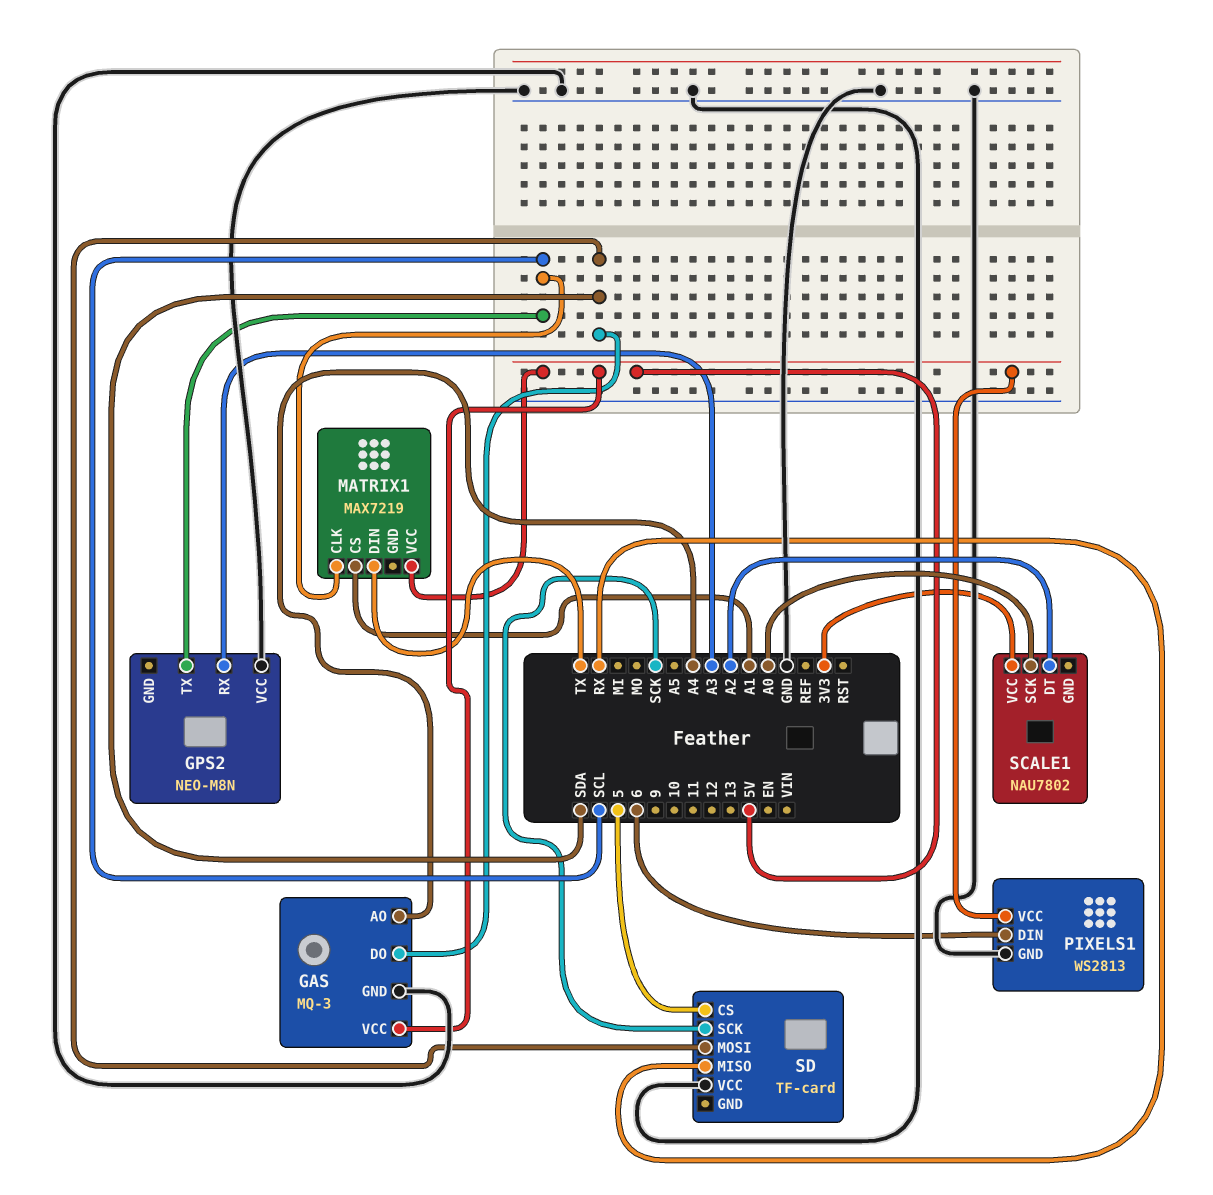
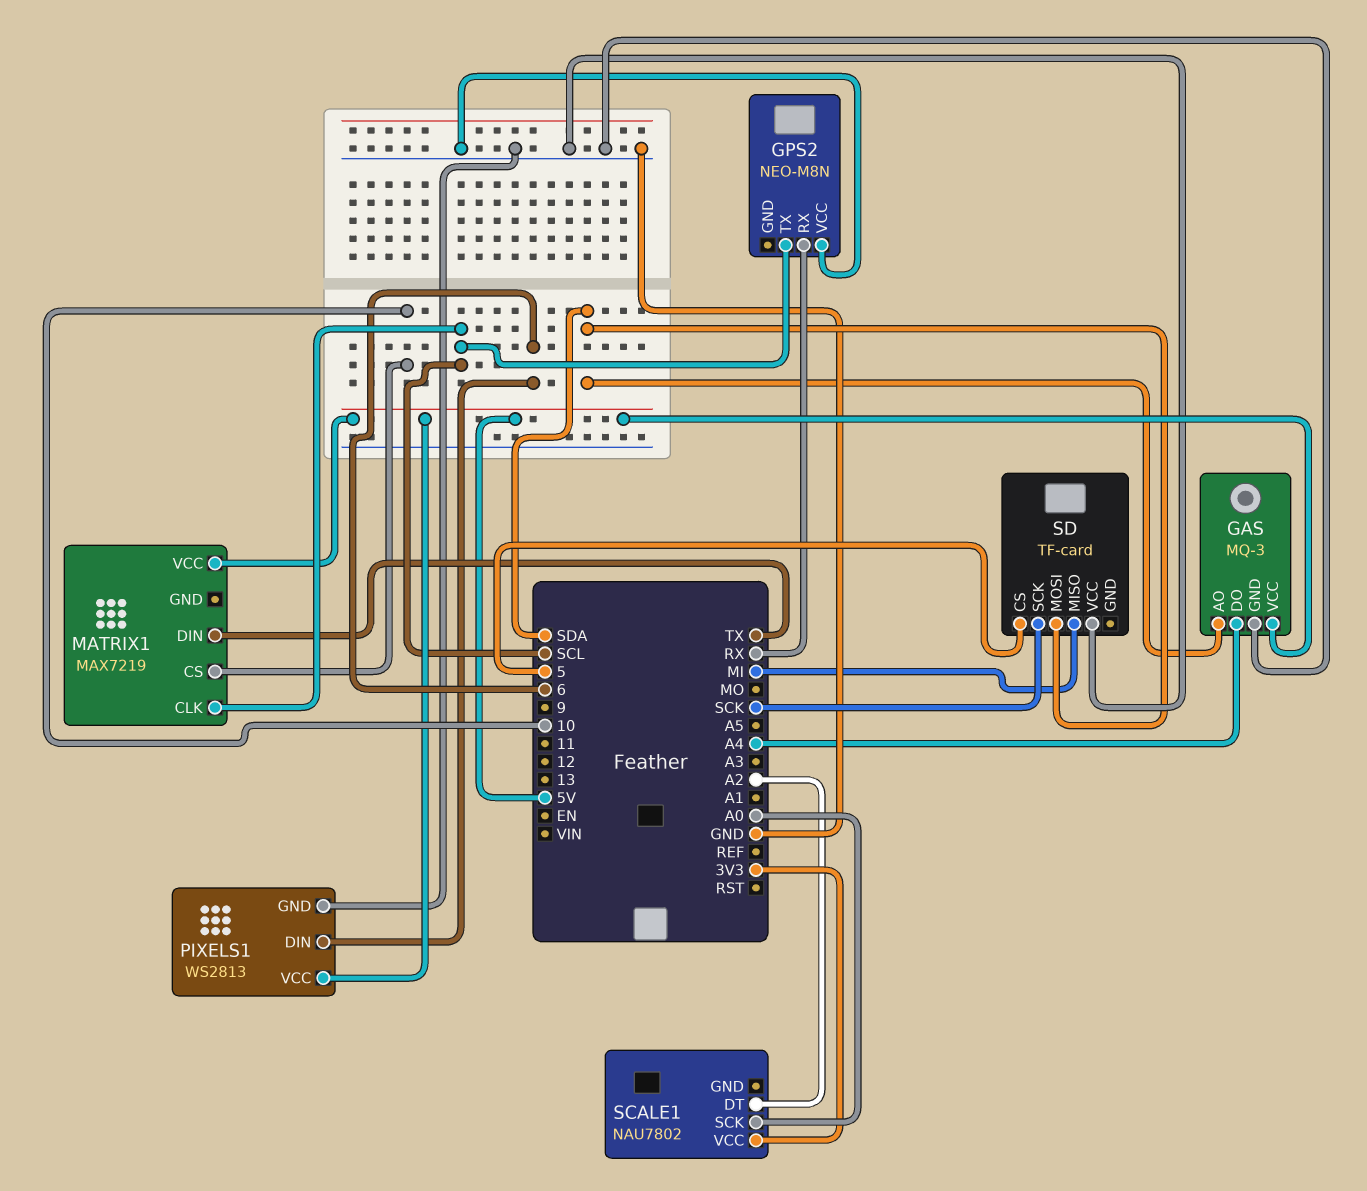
GAS pin AO: A4 -> SDA
GAS pin DO: SDA -> A4
GPS2 pin RX: A3 -> RX
MATRIX1 pin CS: A1 -> 10
SD pin MISO: RX -> MI

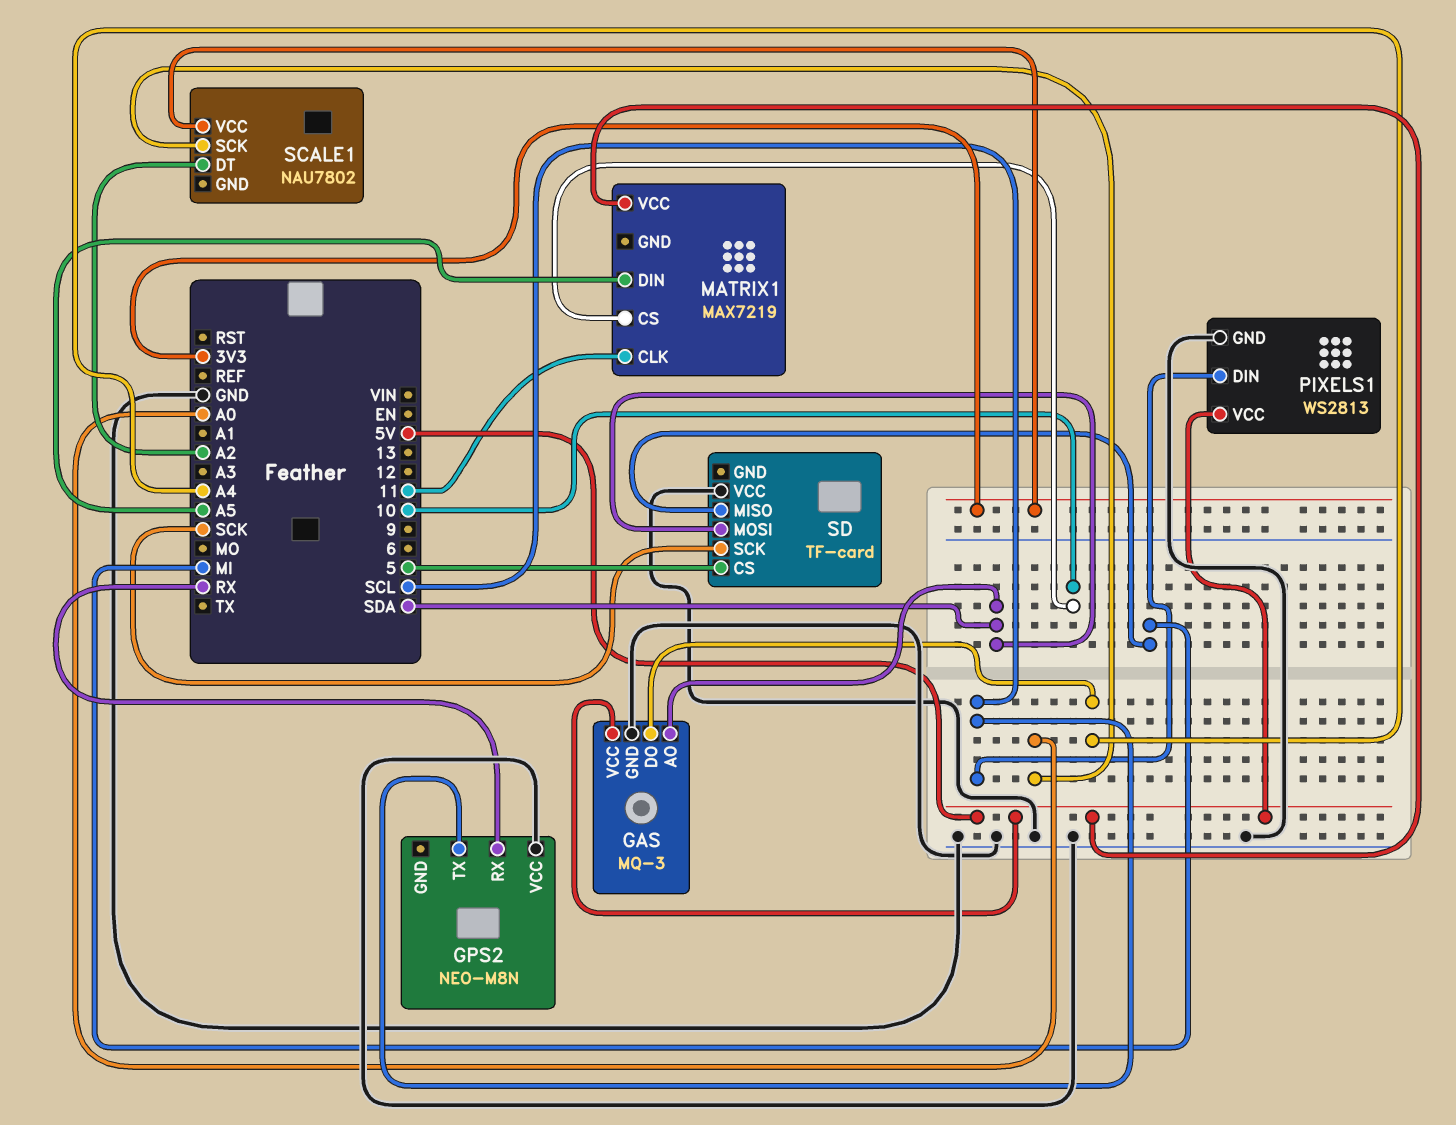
MATRIX1 pin CLK: SCL -> 11
MATRIX1 pin DIN: TX -> A5
PIXELS1 pin DIN: 6 -> SCL

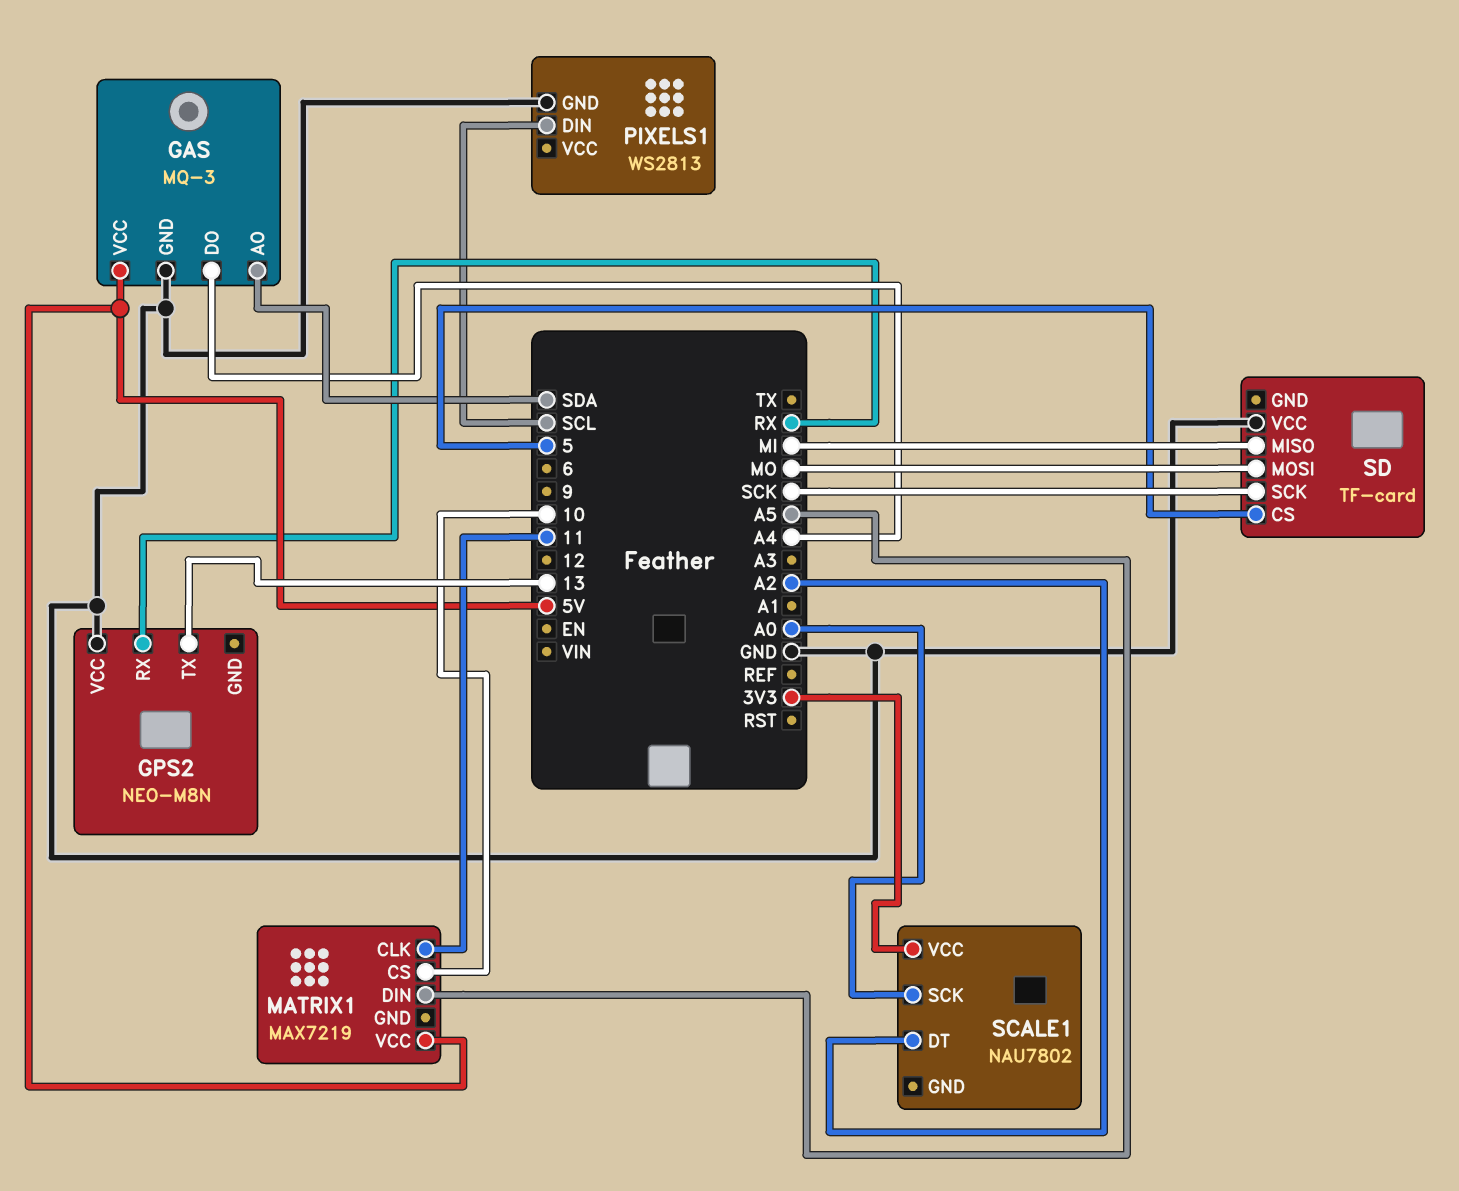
GPS2 pin TX: SCL -> 13
PIXELS1 pin VCC: 5V -> none
SD pin MOSI: SDA -> MO

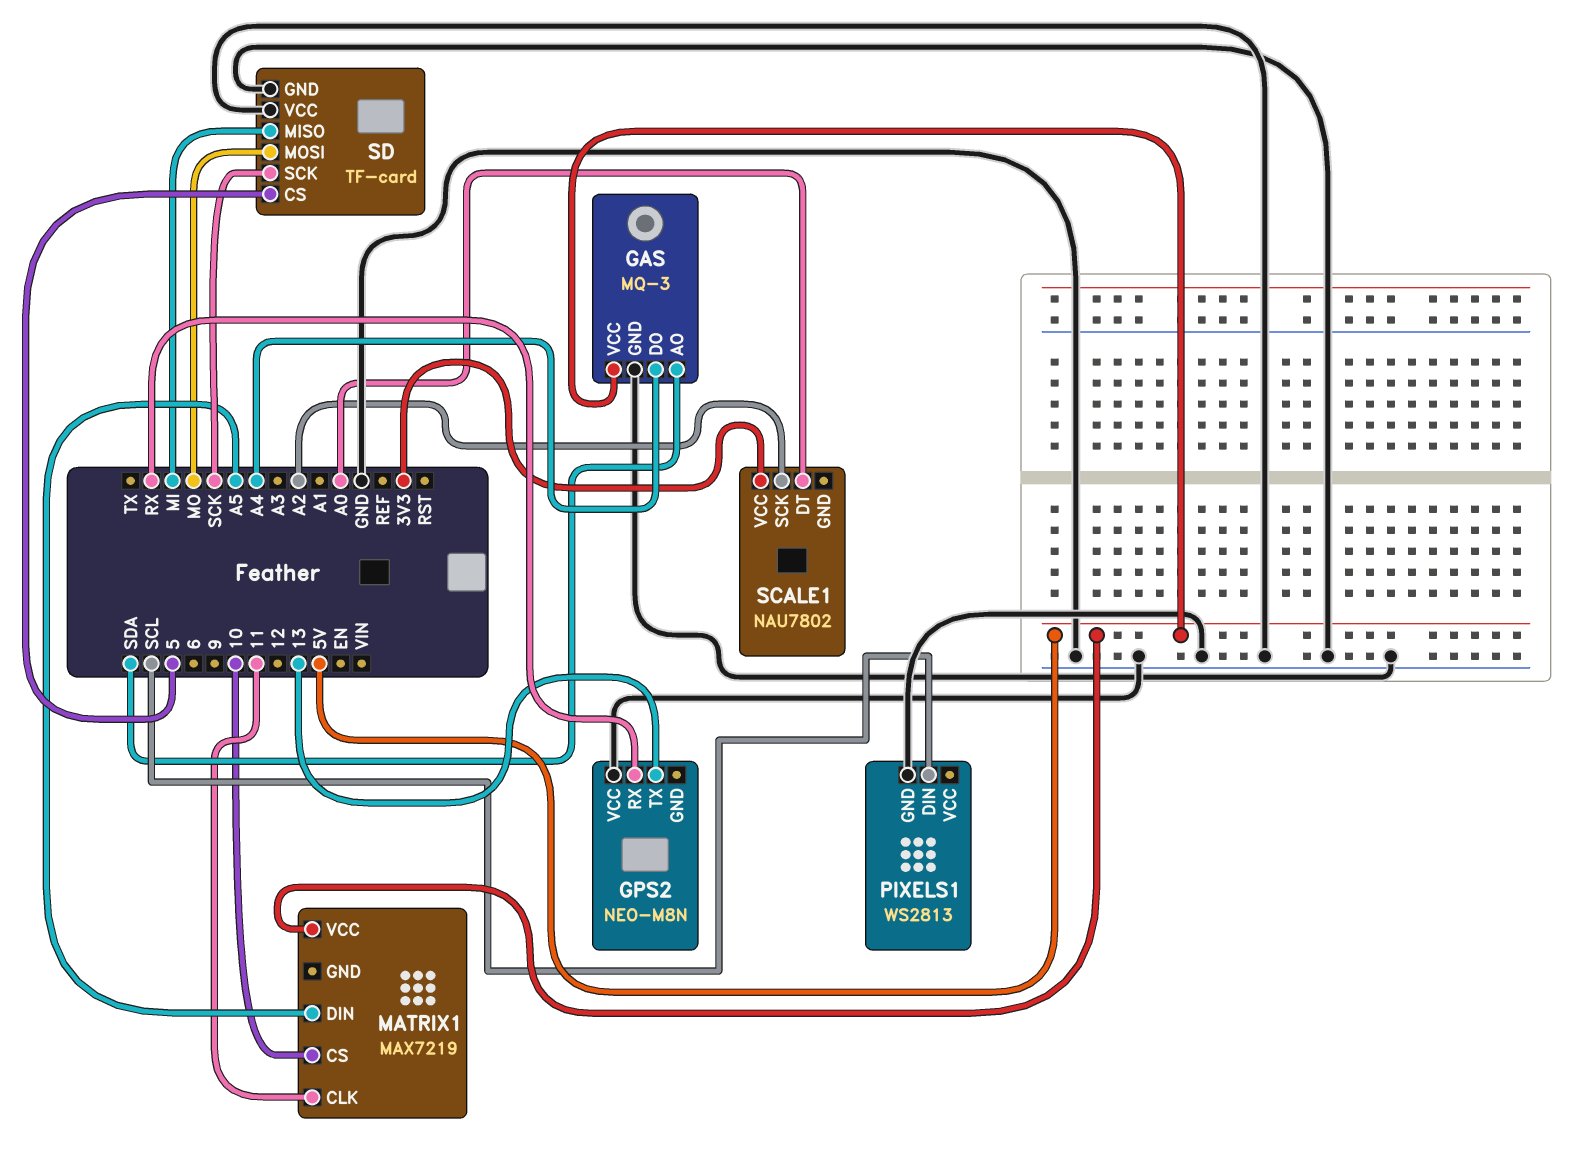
SCALE1 pin DT: A2 -> A0
SCALE1 pin SCK: A0 -> A2
SD pin GND: none -> GND

